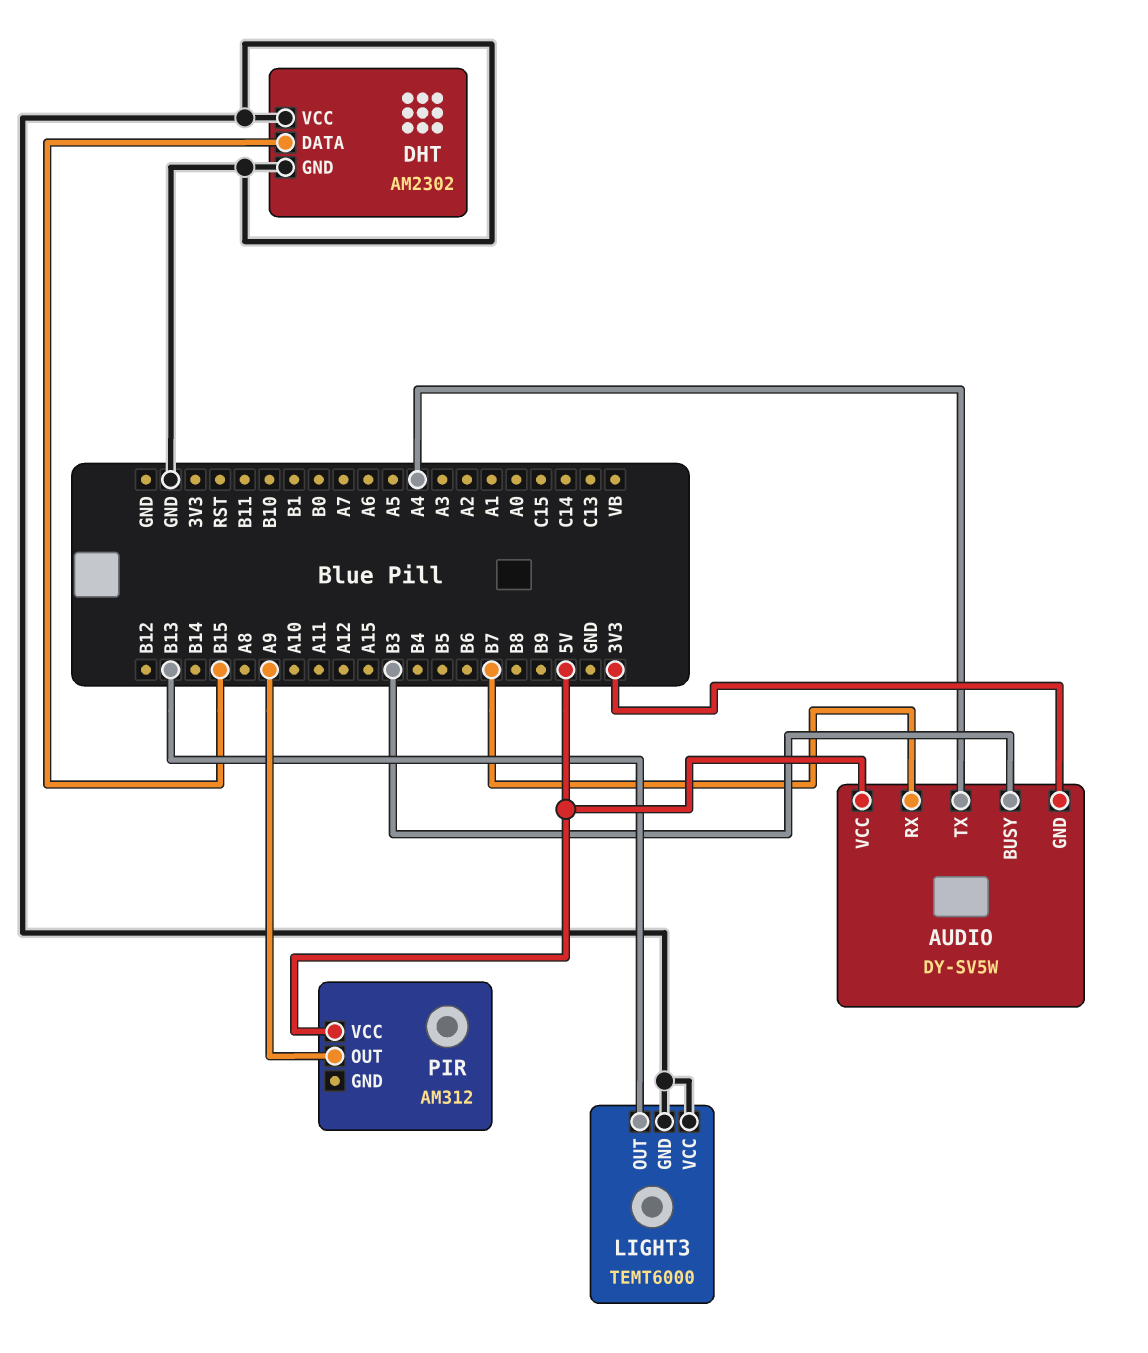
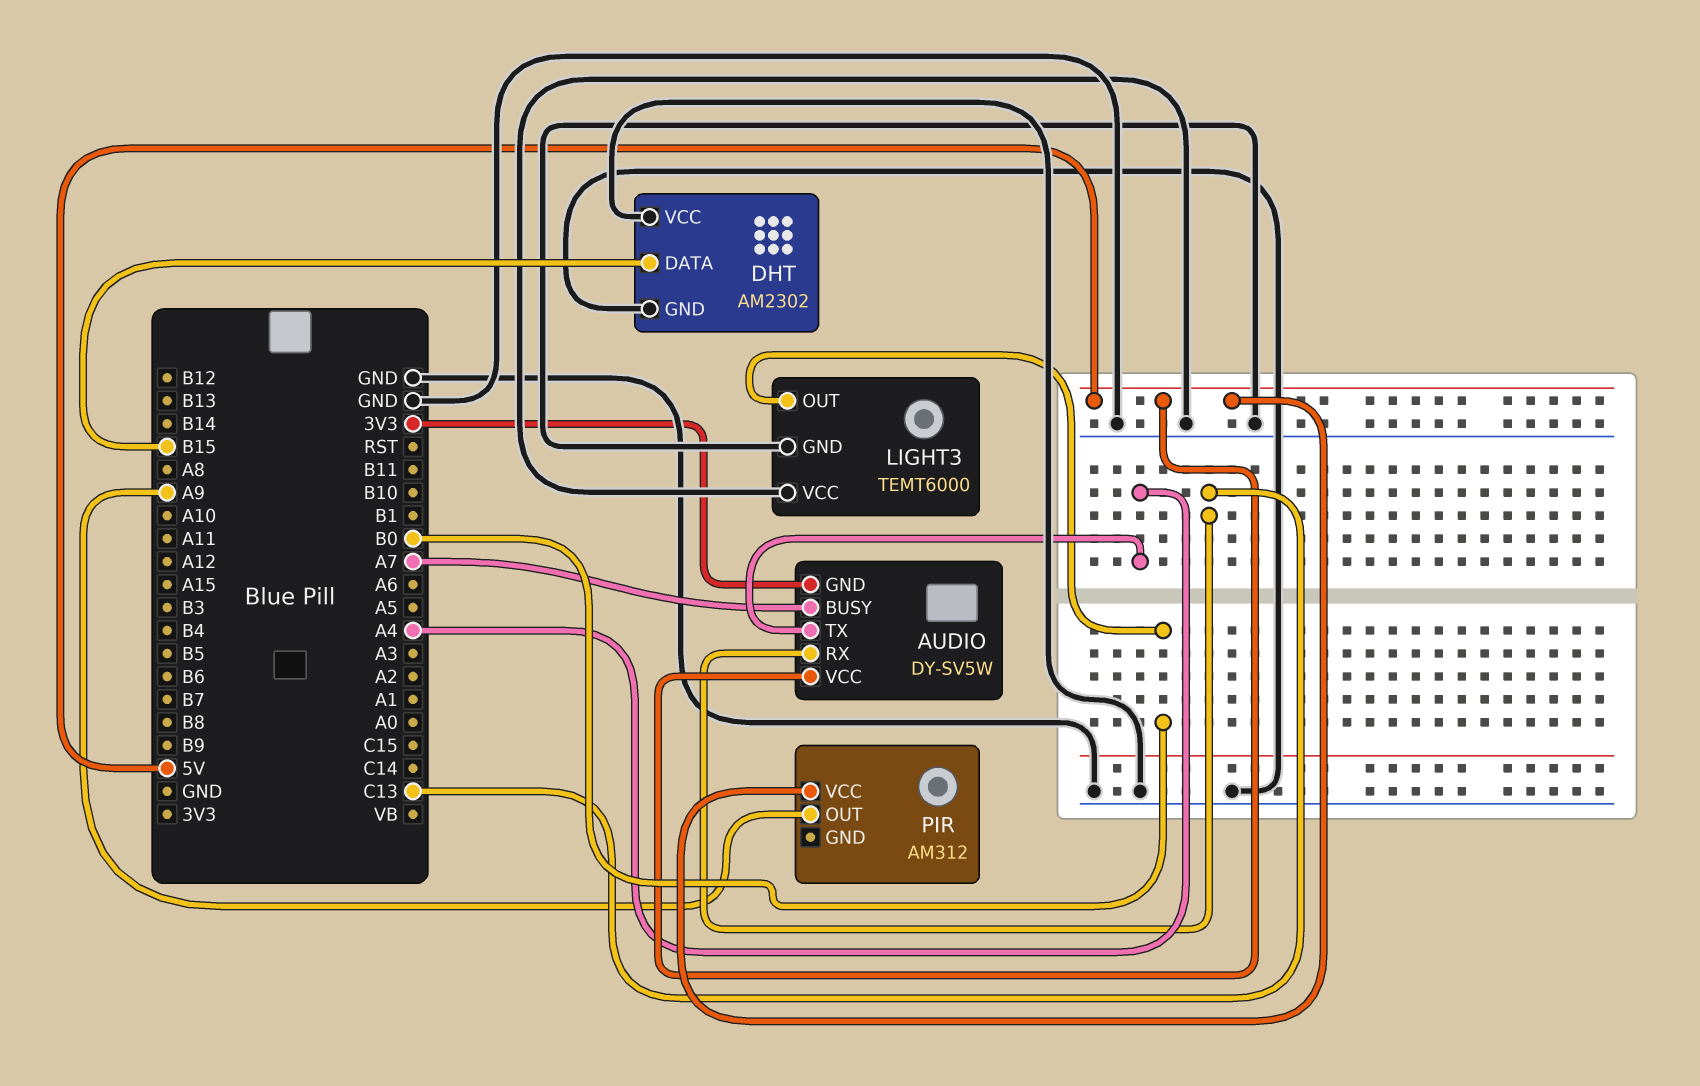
AUDIO pin BUSY: B3 -> A7
AUDIO pin RX: B7 -> C13
LIGHT3 pin OUT: B13 -> B0

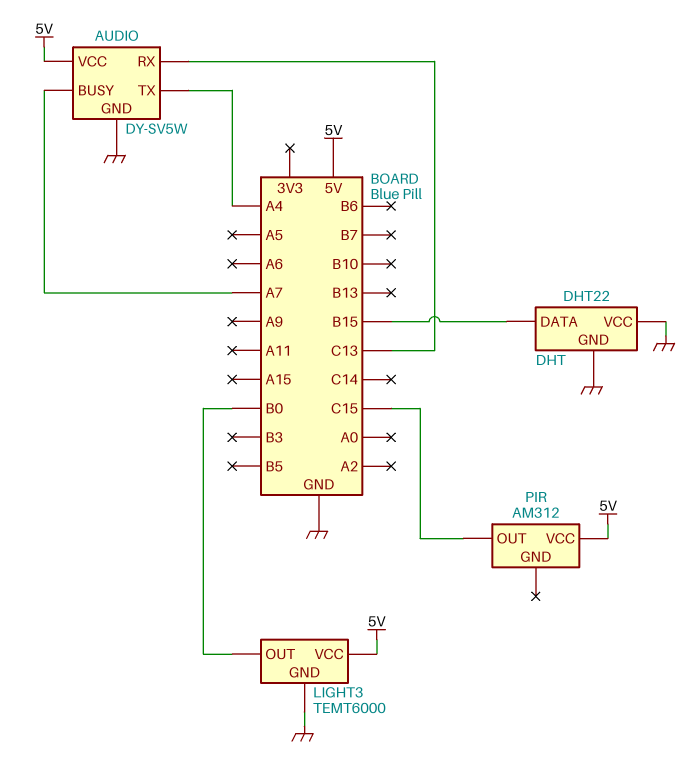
AUDIO pin GND: 3V3 -> GND
DHT: AM2302 -> DHT22
LIGHT3 pin VCC: GND -> 5V
PIR pin OUT: A9 -> C15

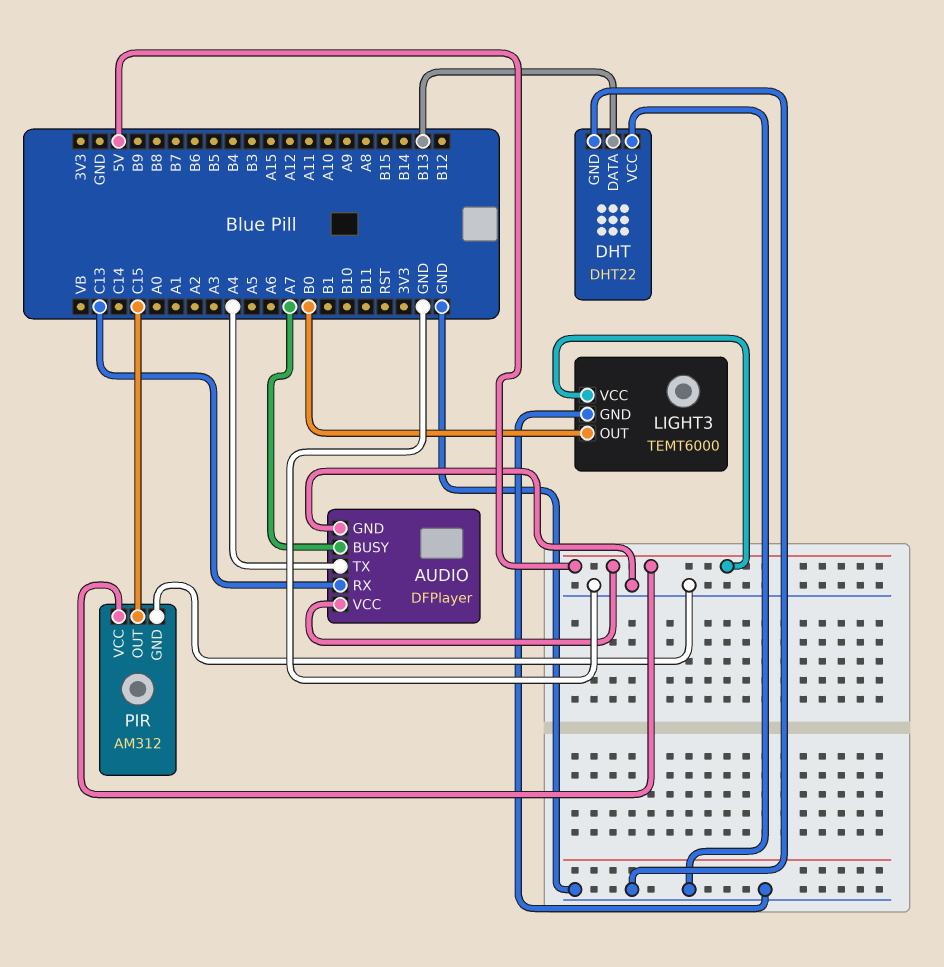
AUDIO: DY-SV5W -> DFPlayer
DHT pin DATA: B15 -> B13
PIR pin GND: none -> GND

